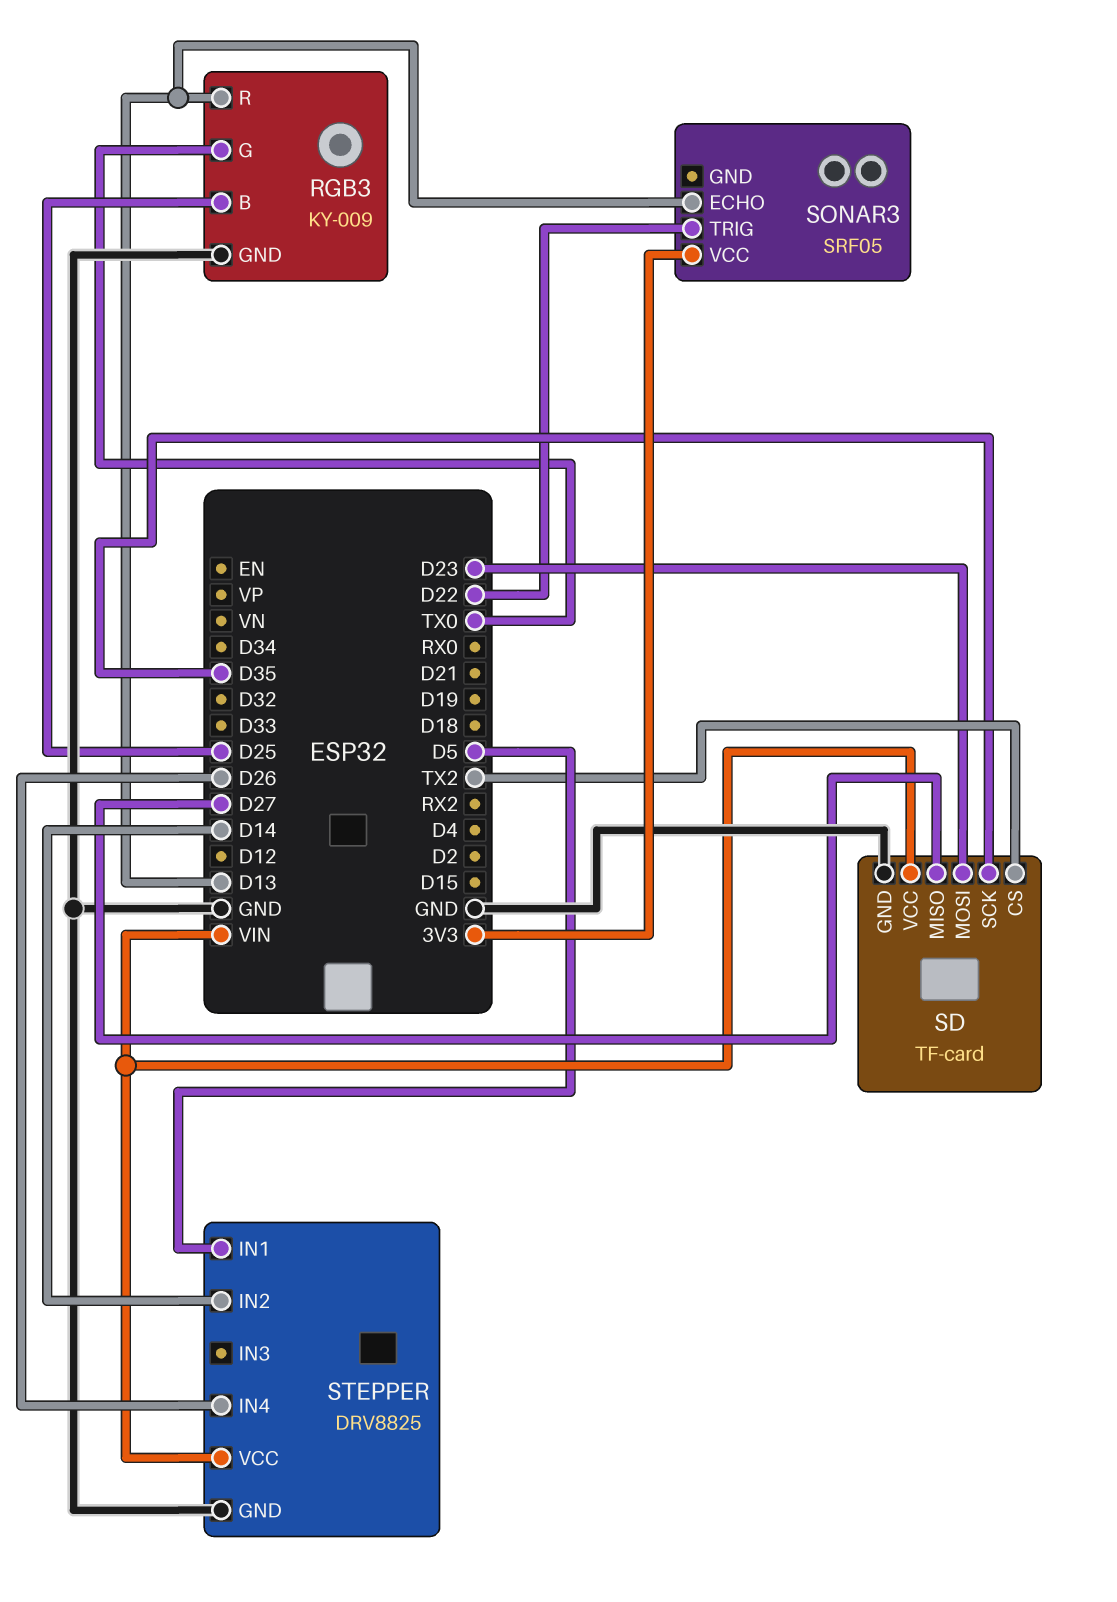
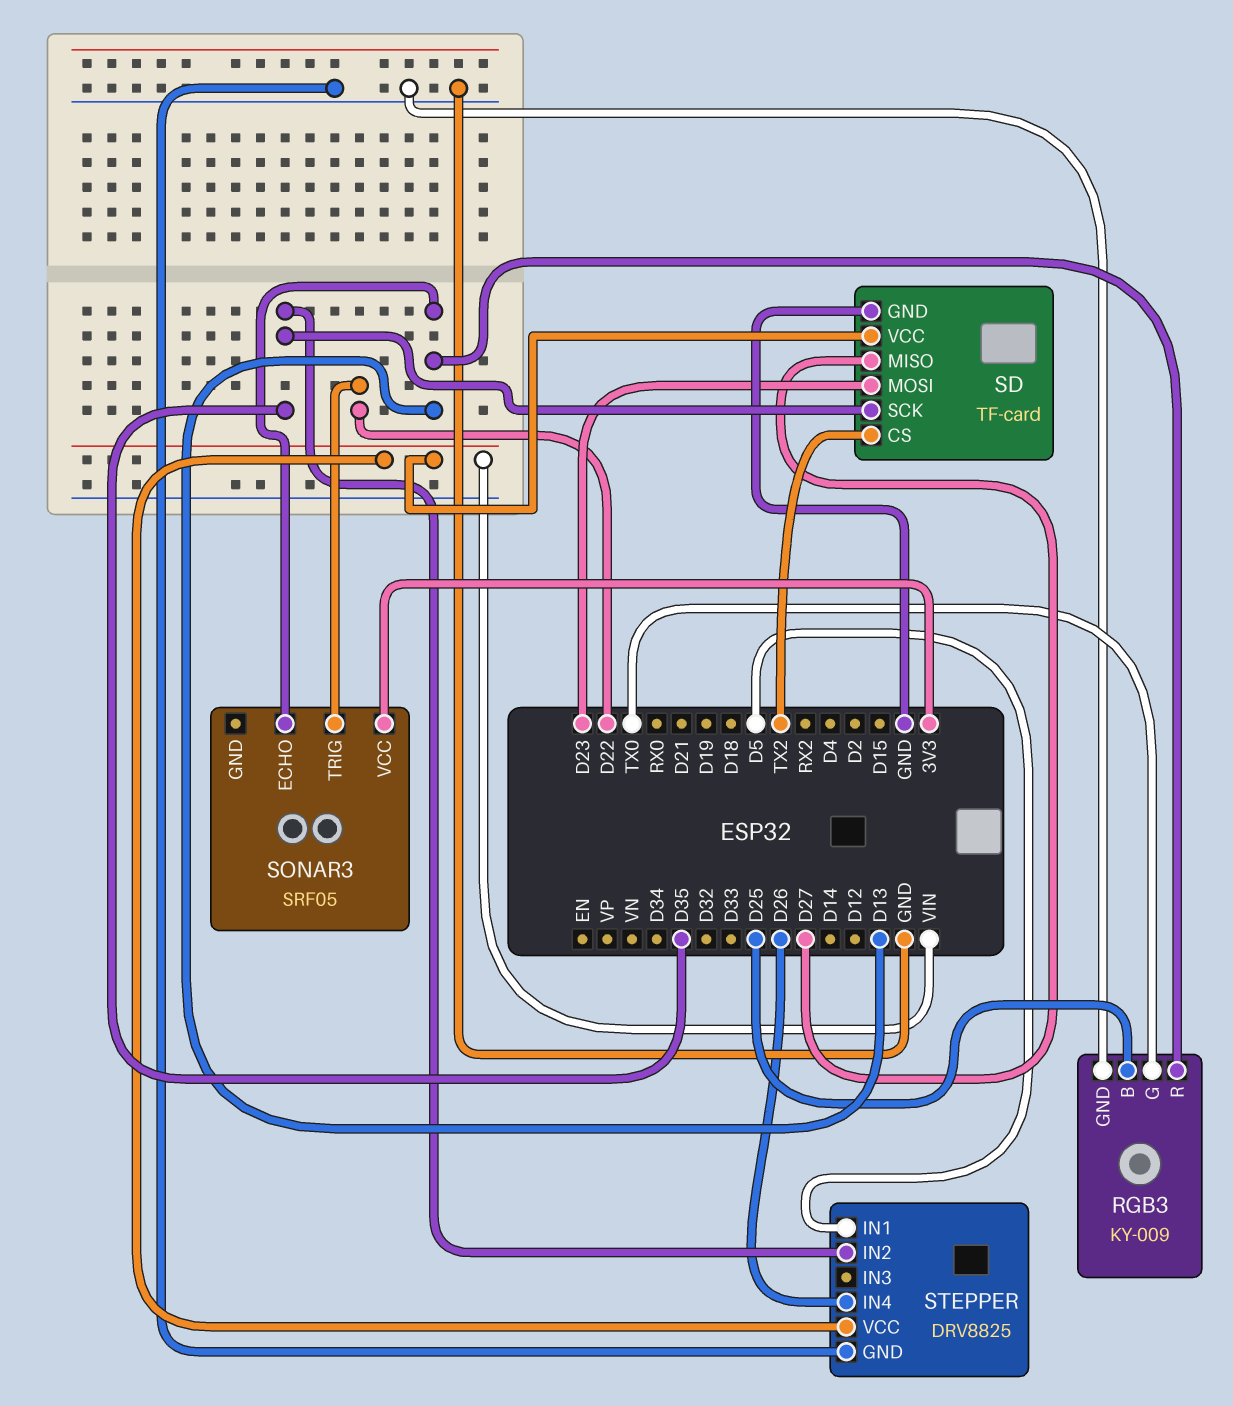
STEPPER pin IN2: D14 -> D35

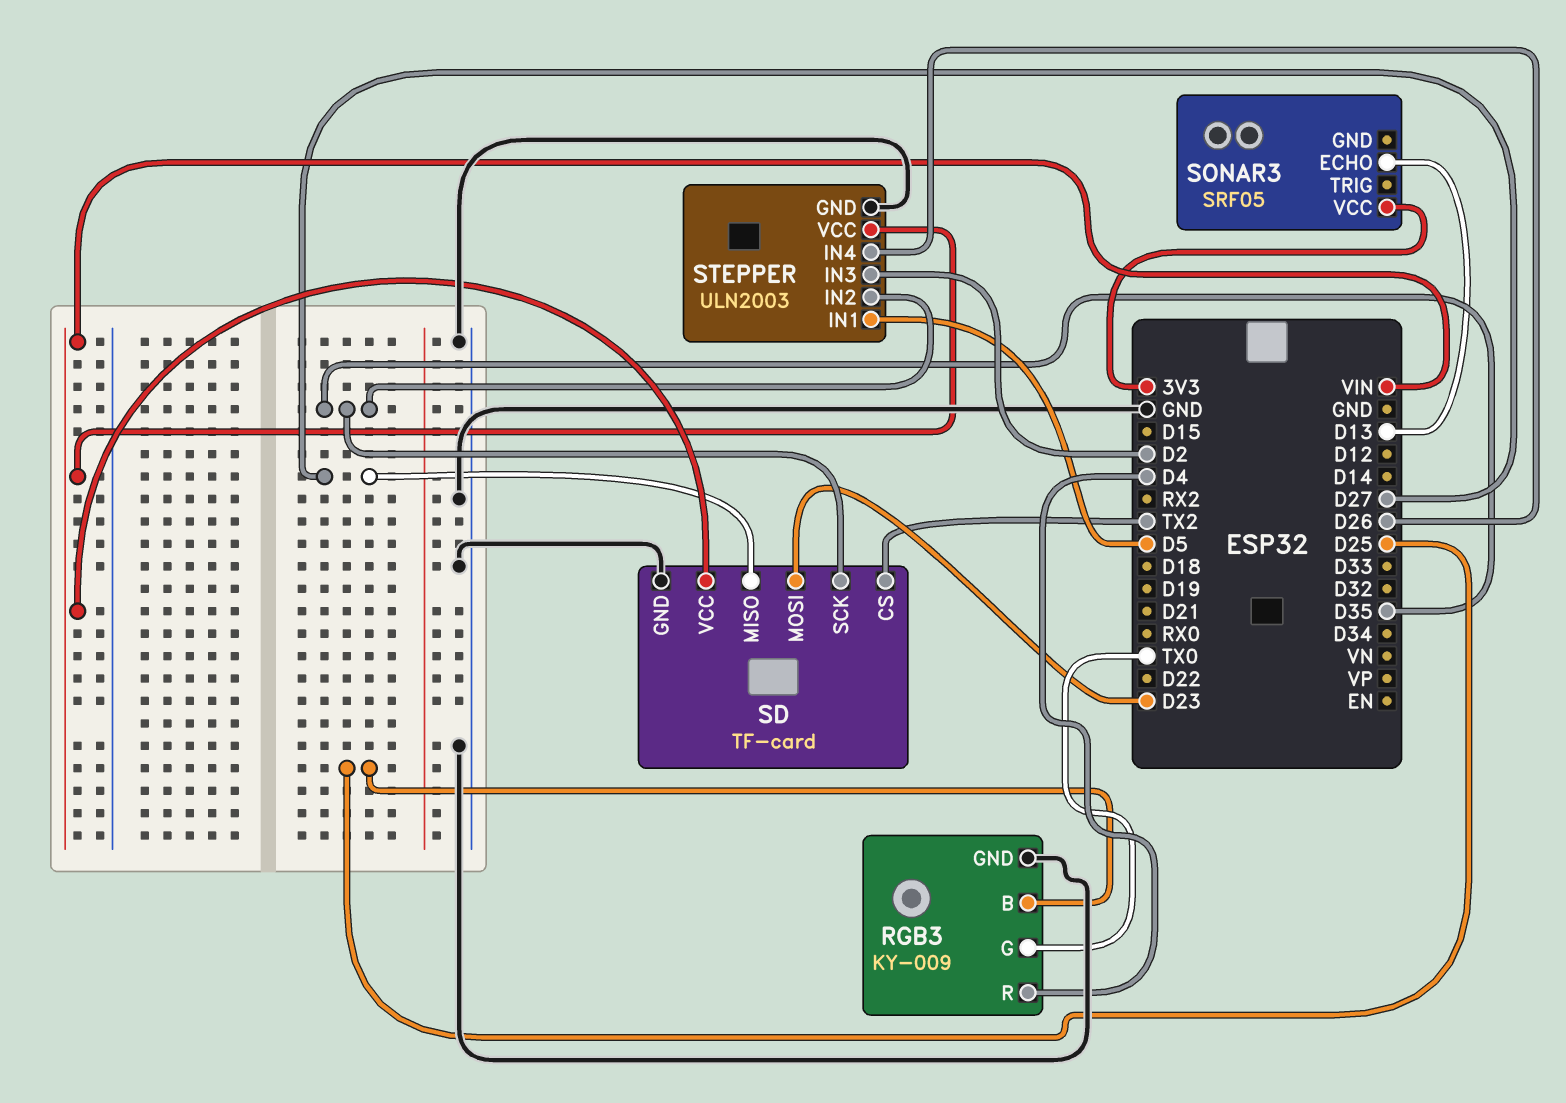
RGB3 pin R: D13 -> D4
SONAR3 pin TRIG: D22 -> none
STEPPER: DRV8825 -> ULN2003
STEPPER pin IN3: none -> D2

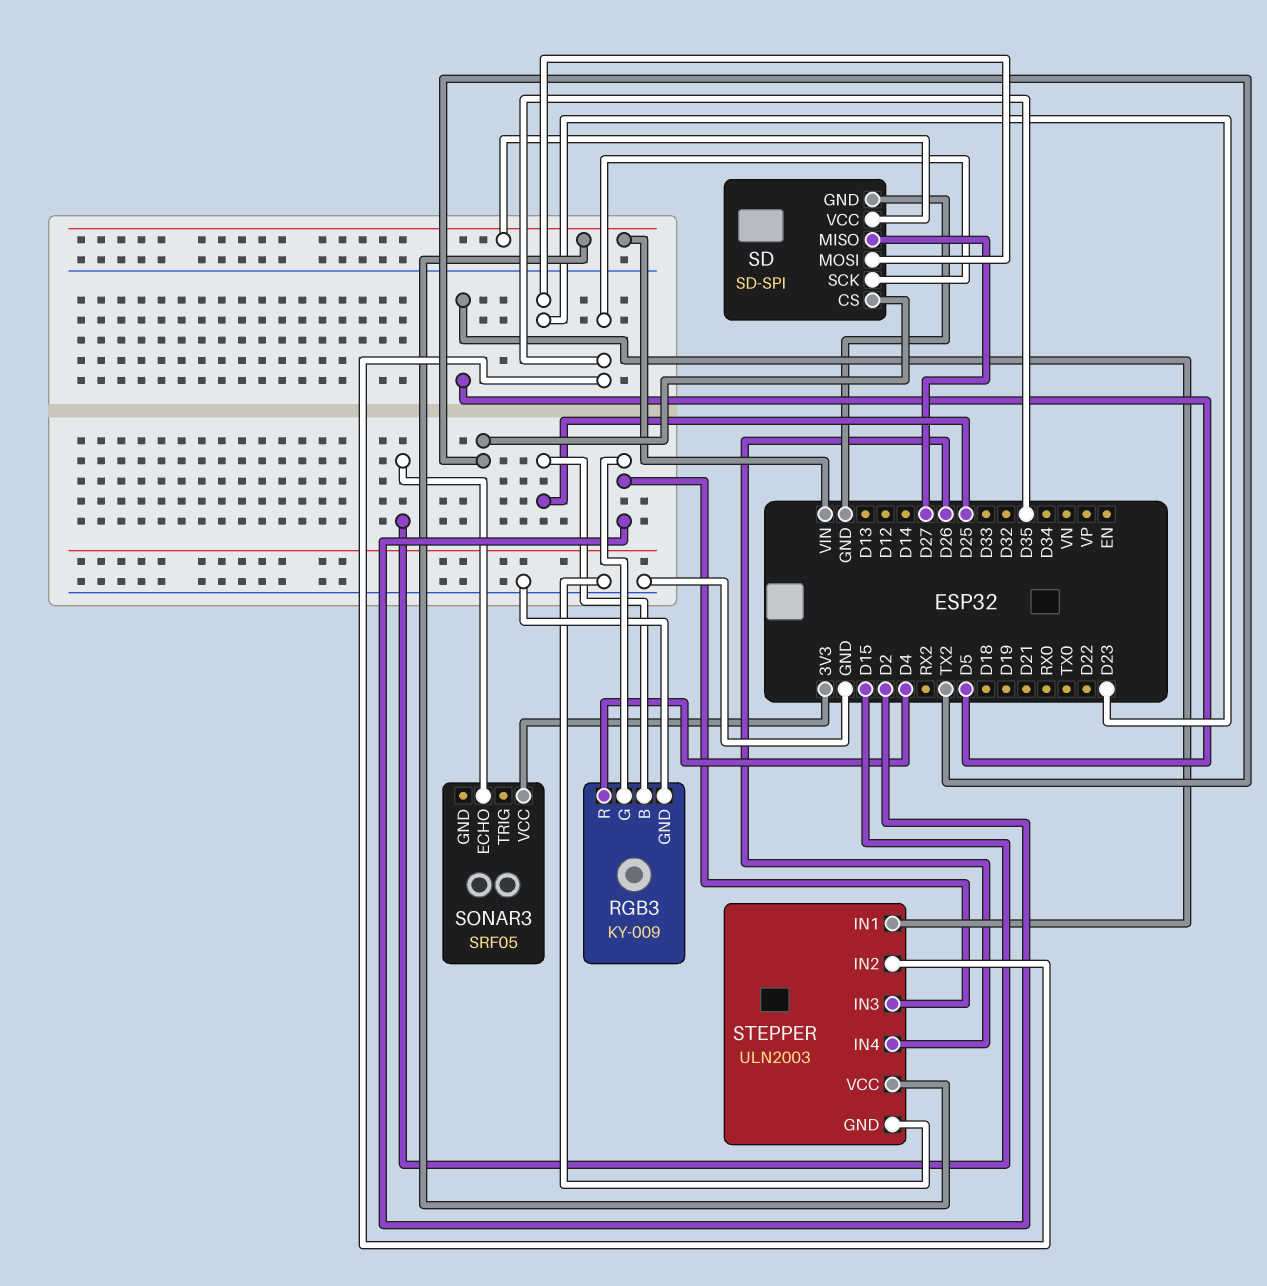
RGB3 pin G: TX0 -> D2
SD: TF-card -> SD-SPI
SONAR3 pin ECHO: D13 -> D15

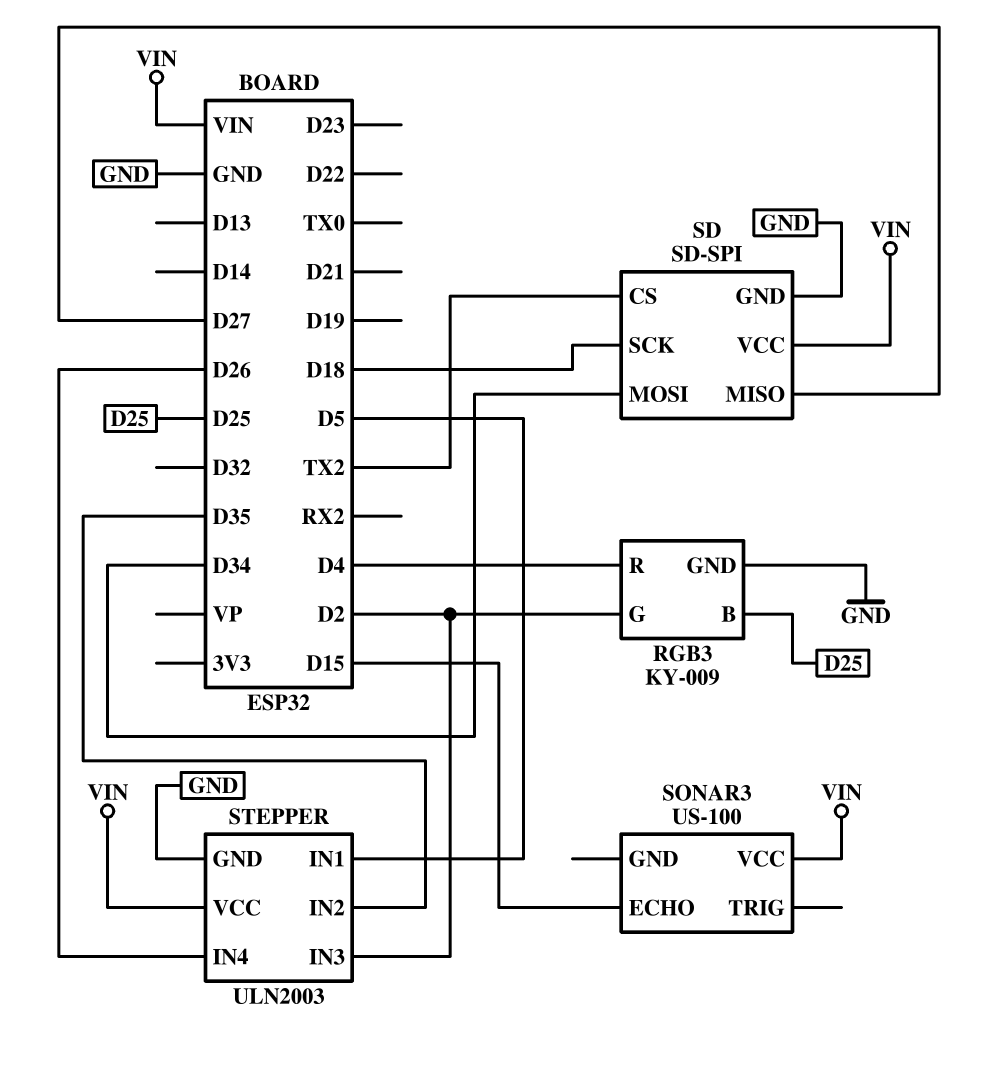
SD pin MOSI: D23 -> D34
SD pin SCK: D35 -> D18
SONAR3: SRF05 -> US-100
SONAR3 pin VCC: 3V3 -> VIN

